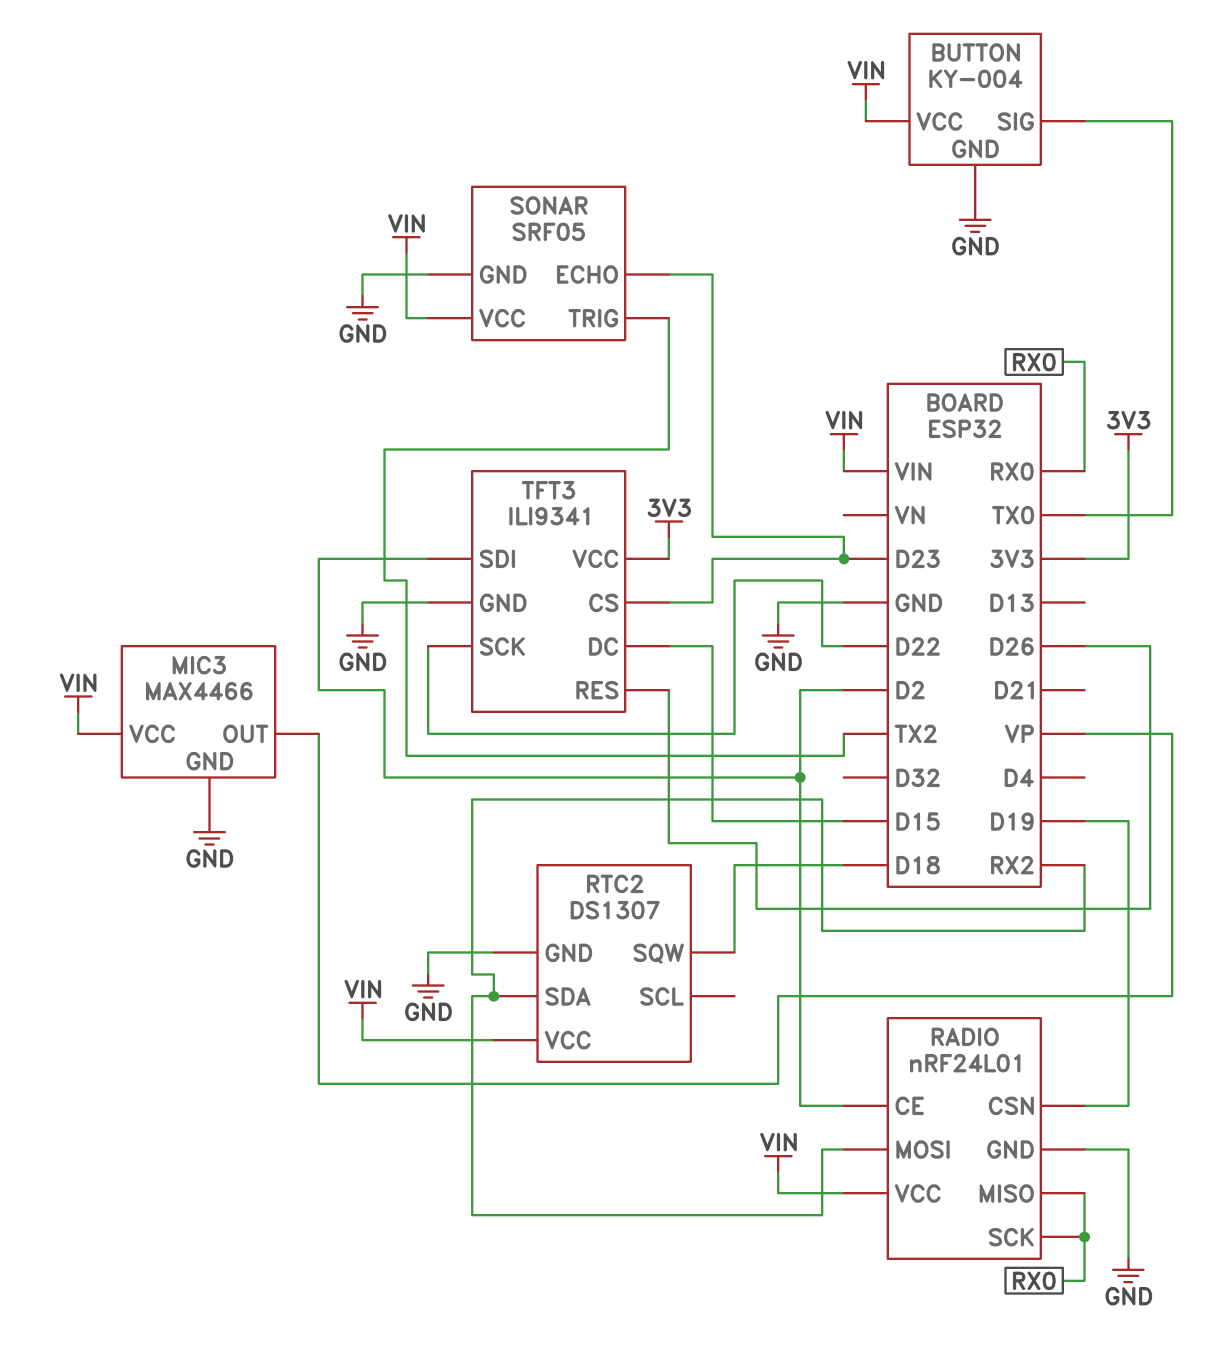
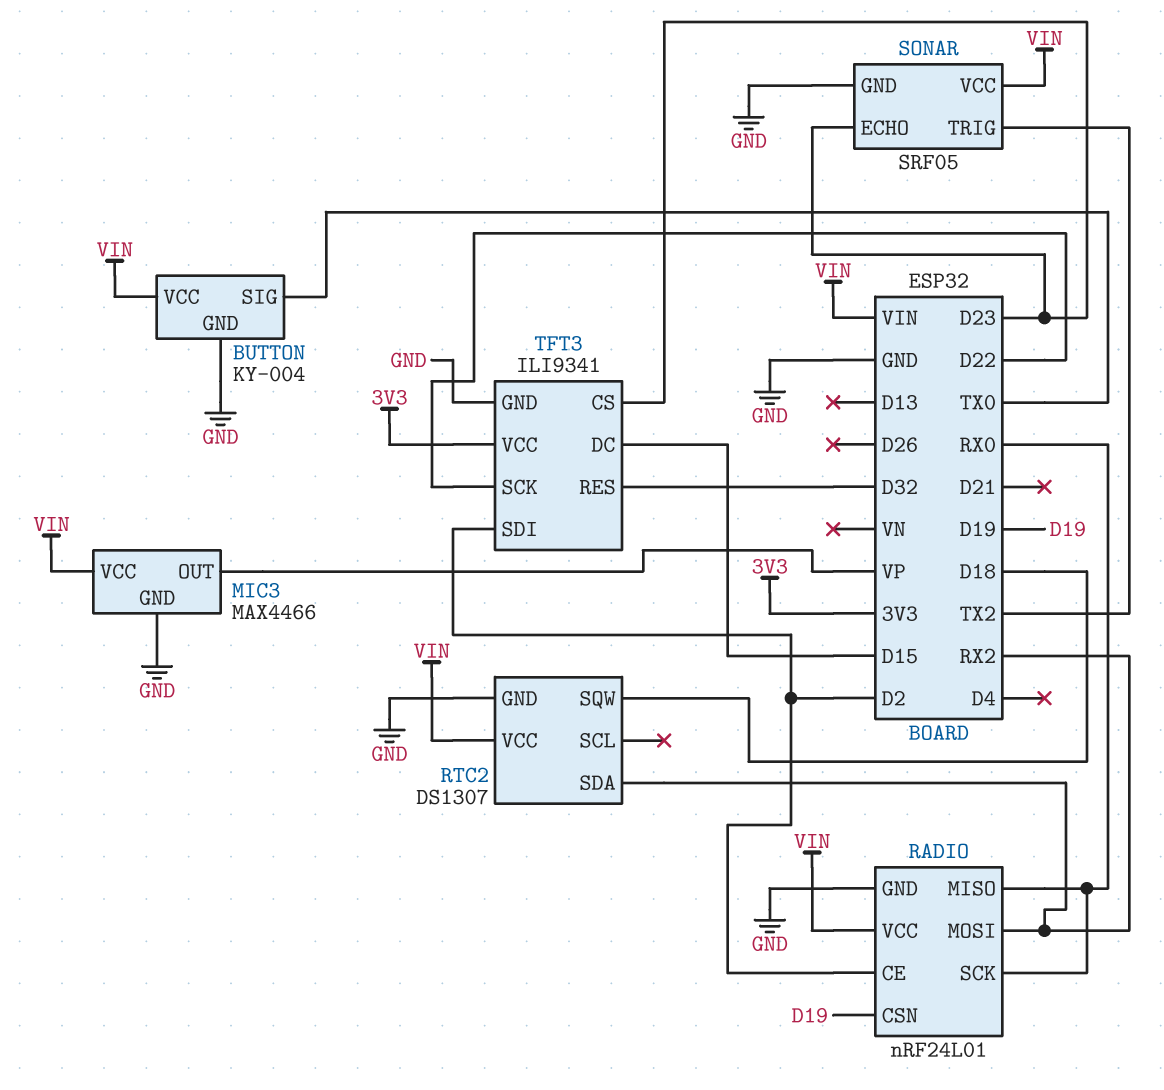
TFT3 pin RES: D26 -> D32

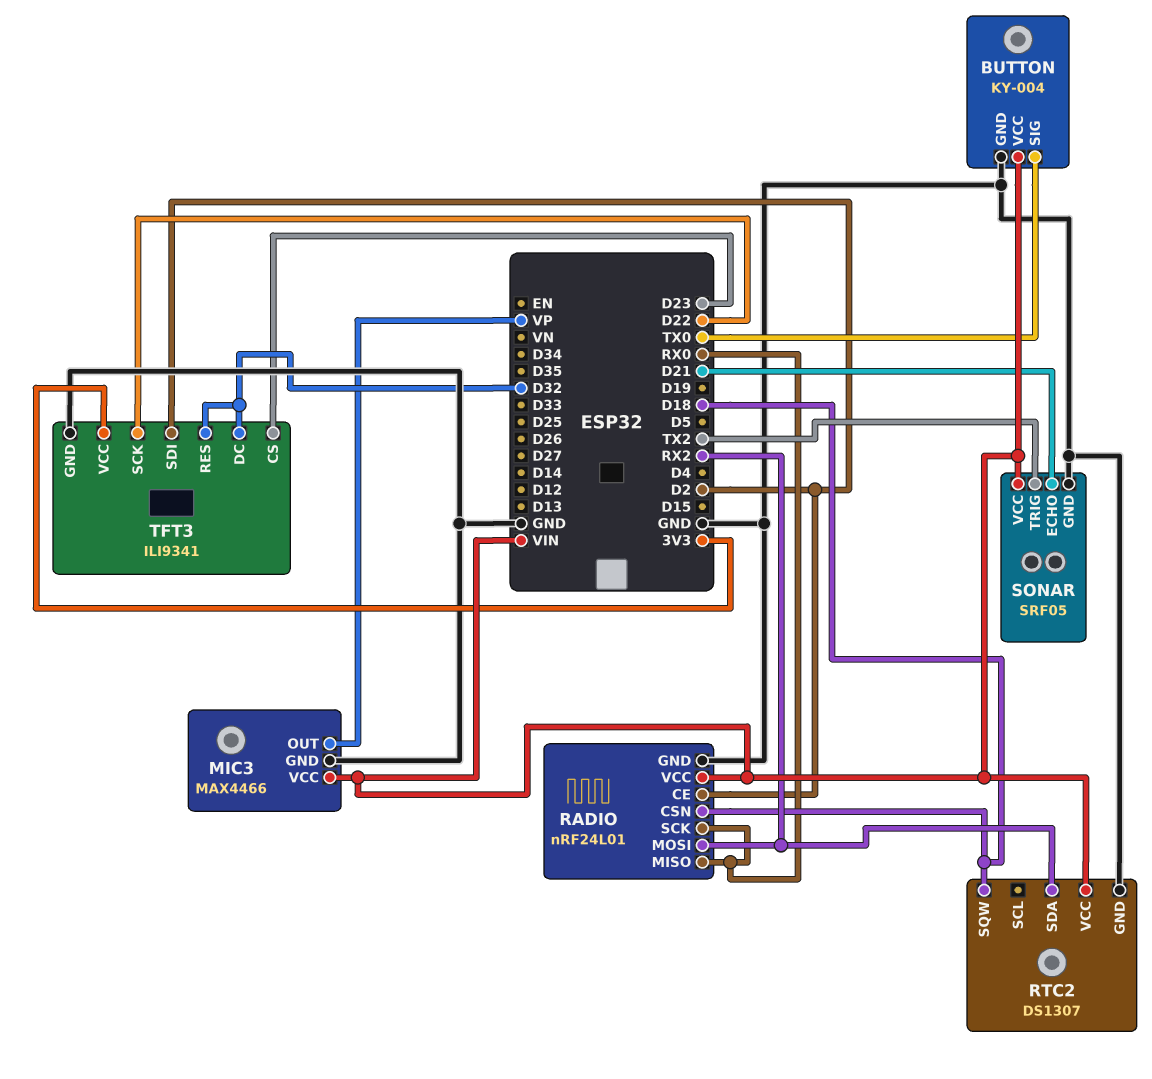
RADIO pin CSN: D19 -> D18
SONAR pin ECHO: D23 -> D21
TFT3 pin DC: D15 -> D32

